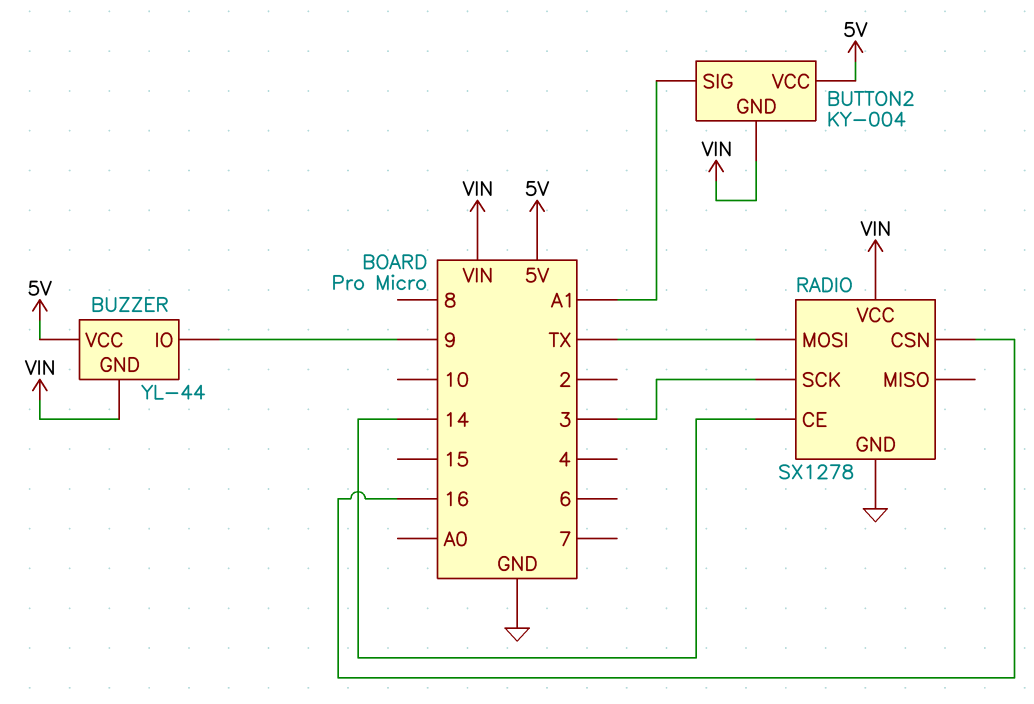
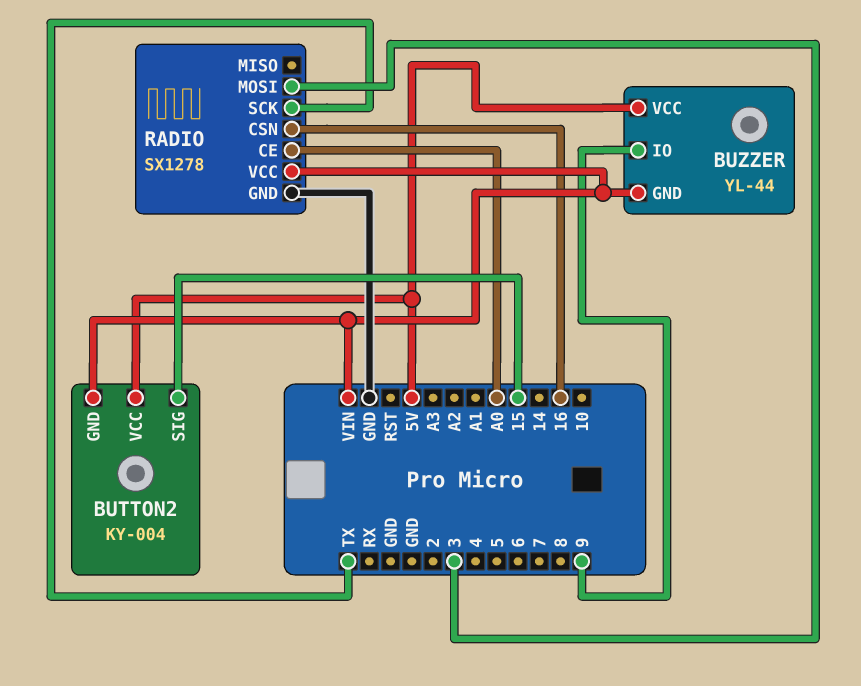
BUTTON2 pin SIG: A1 -> 15
RADIO pin CE: 14 -> A0
RADIO pin MOSI: TX -> 3
RADIO pin SCK: 3 -> TX

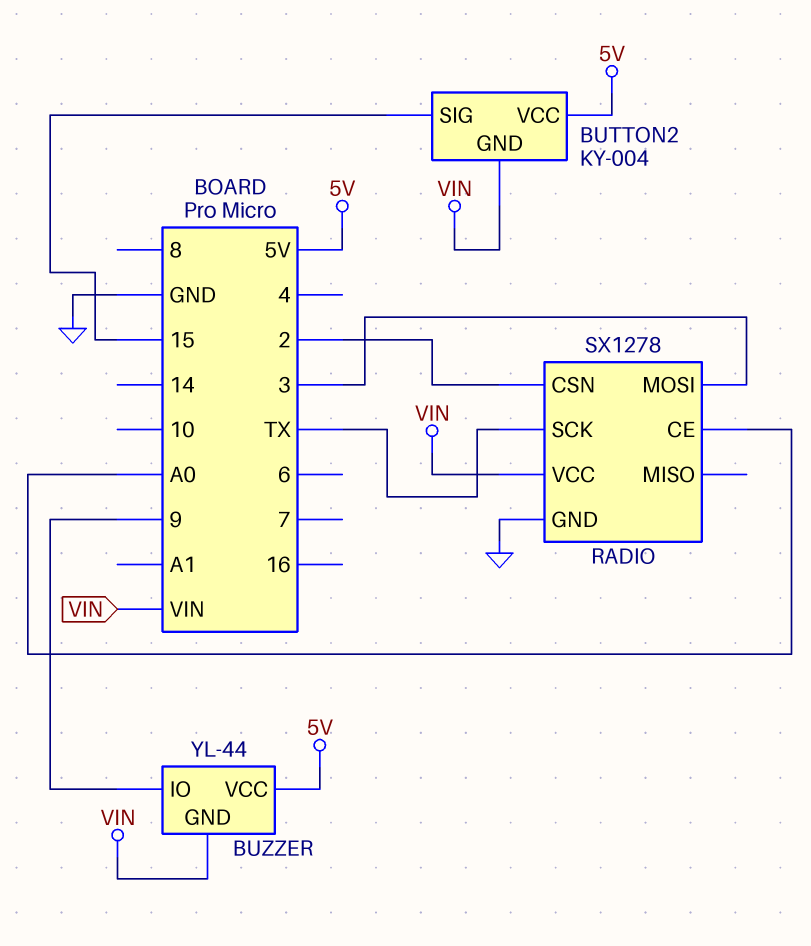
RADIO pin CSN: 16 -> 2

